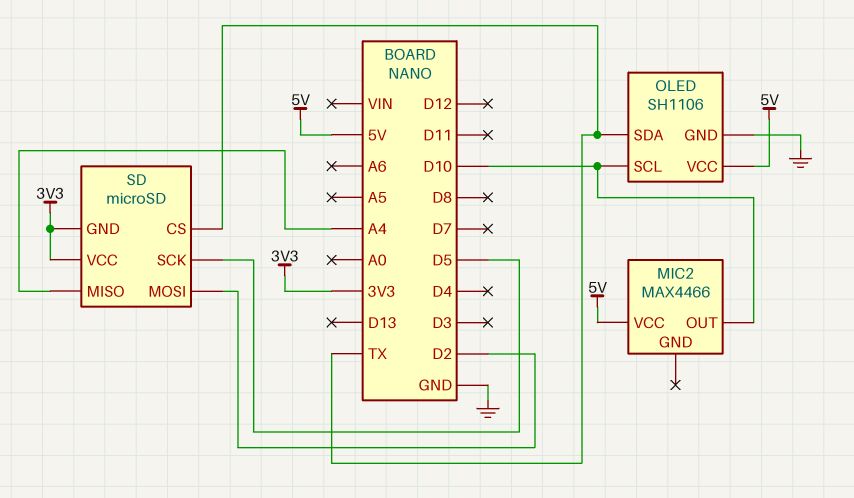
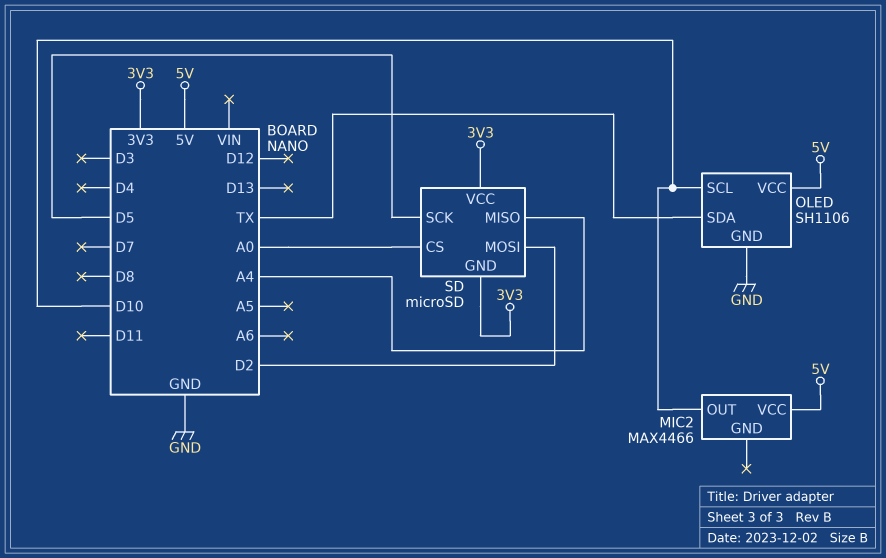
SD pin CS: TX -> A0

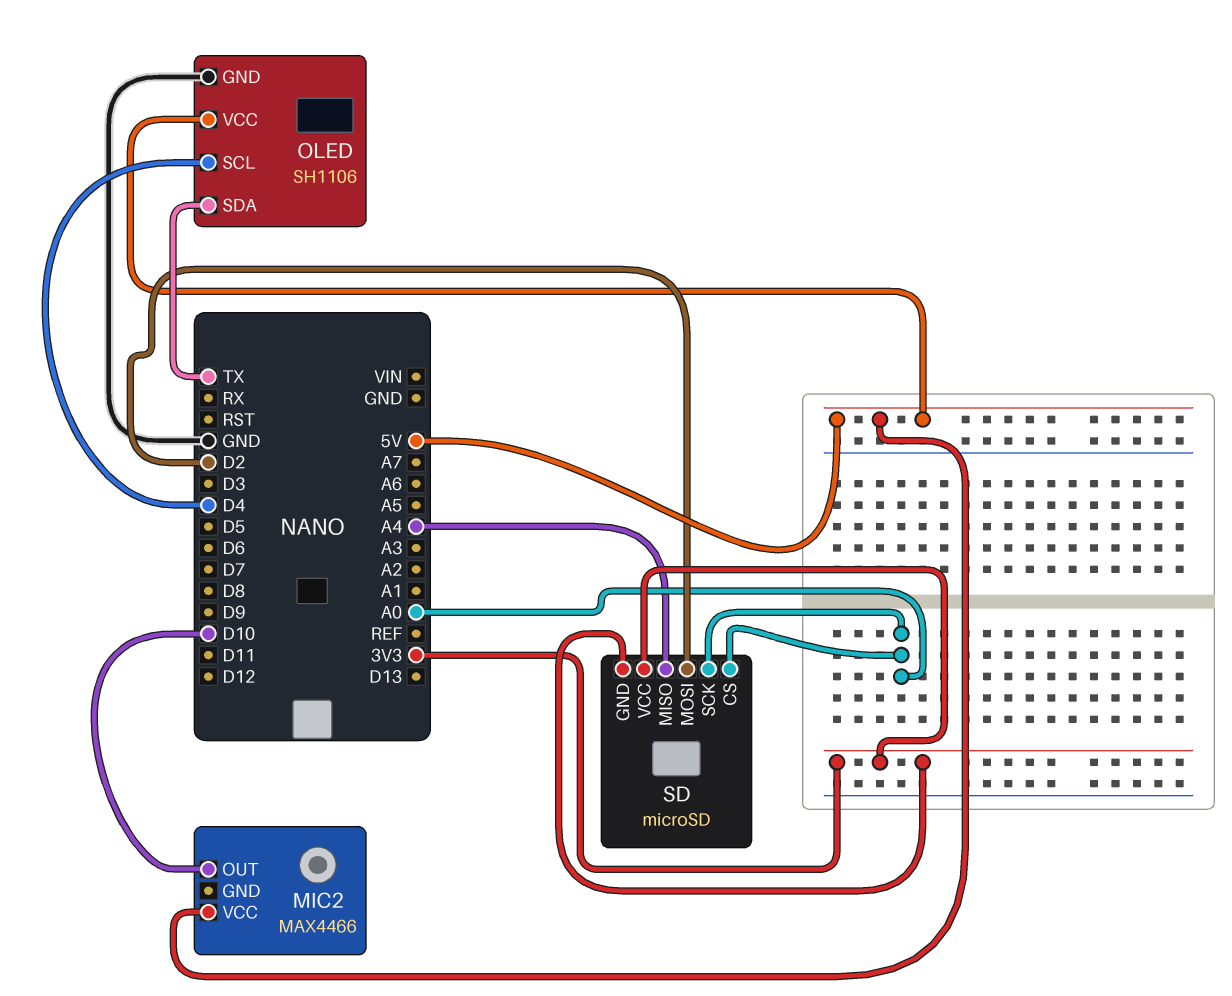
OLED pin SCL: D10 -> D4
SD pin SCK: D5 -> A0

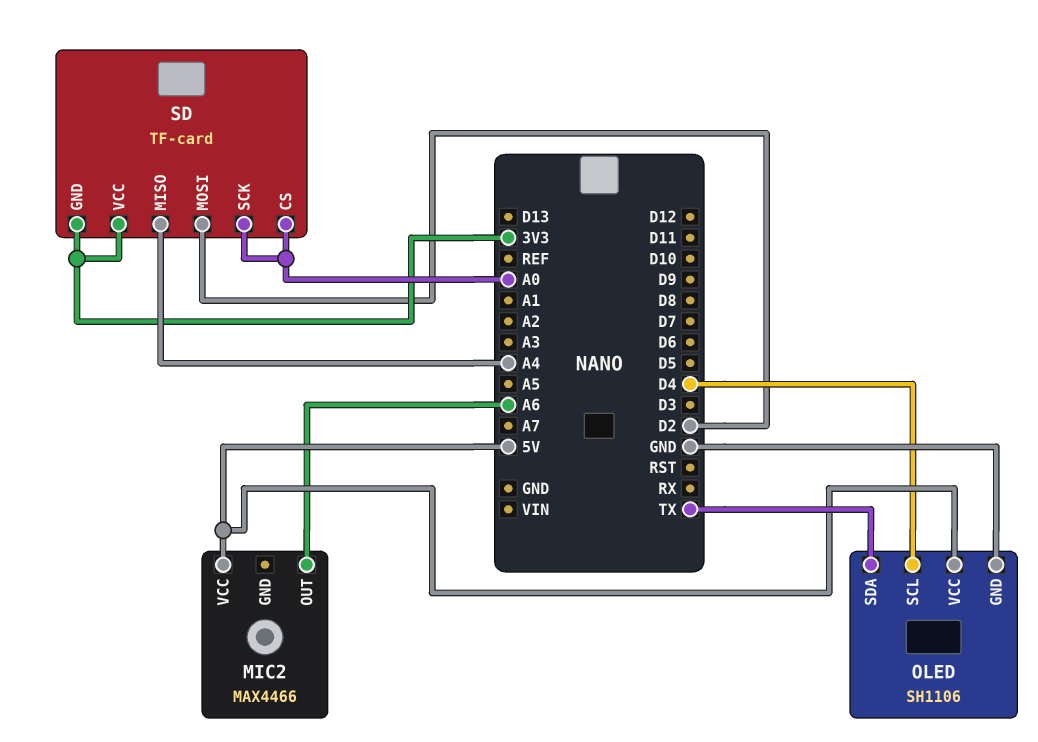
MIC2 pin OUT: D10 -> A6
SD: microSD -> TF-card

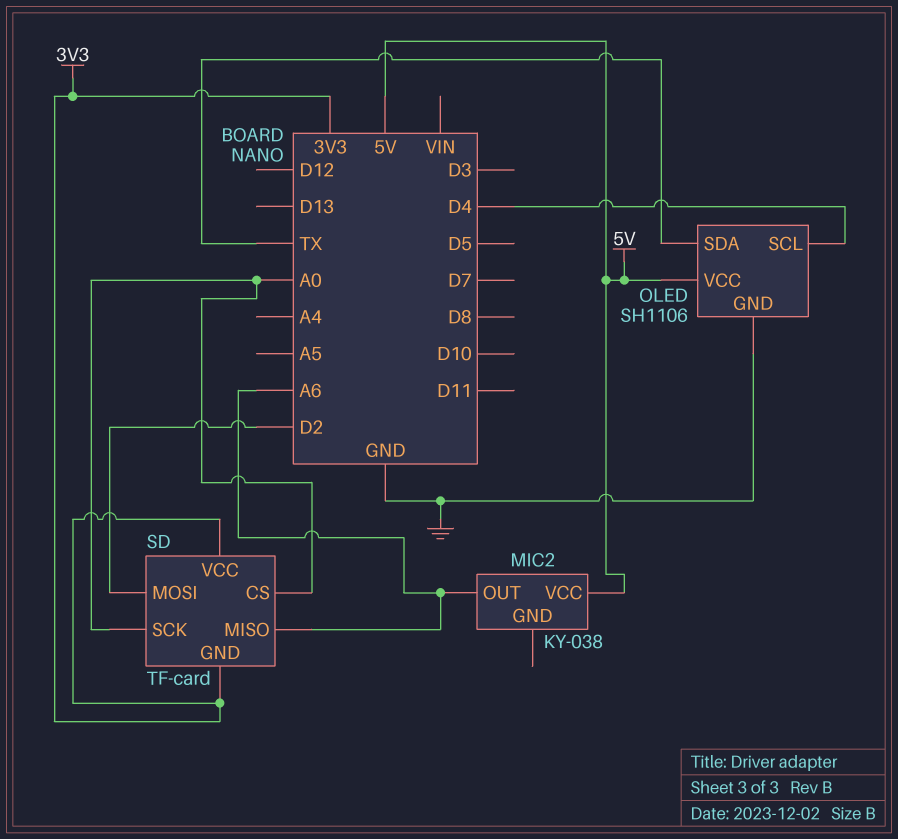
MIC2: MAX4466 -> KY-038
SD pin MISO: A4 -> A6

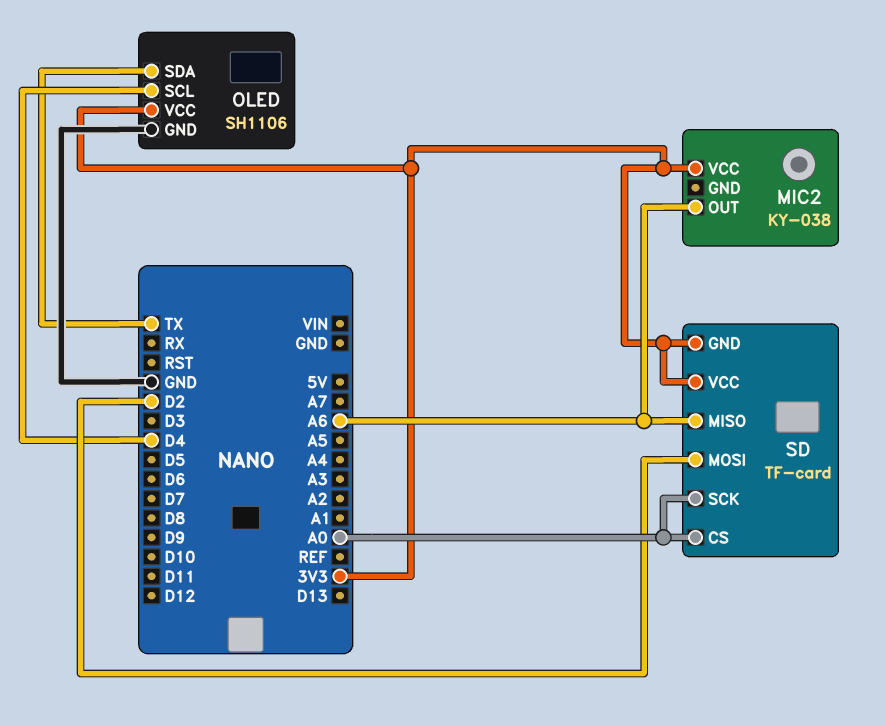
MIC2 pin VCC: 5V -> 3V3
OLED pin VCC: 5V -> 3V3

